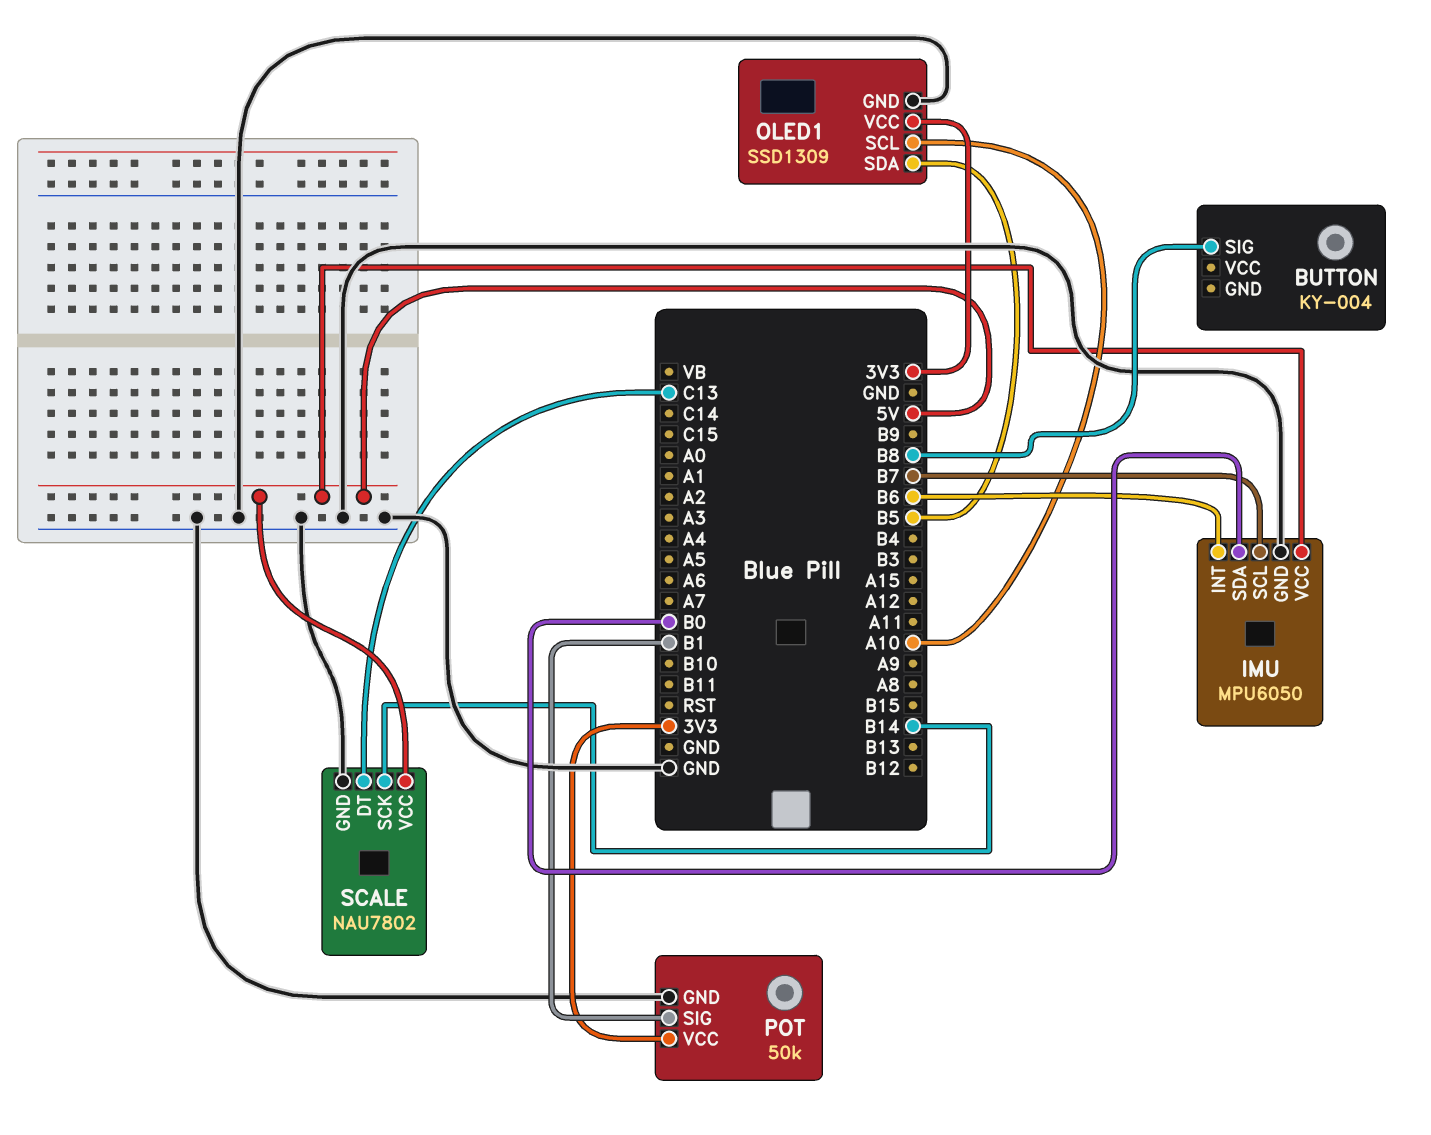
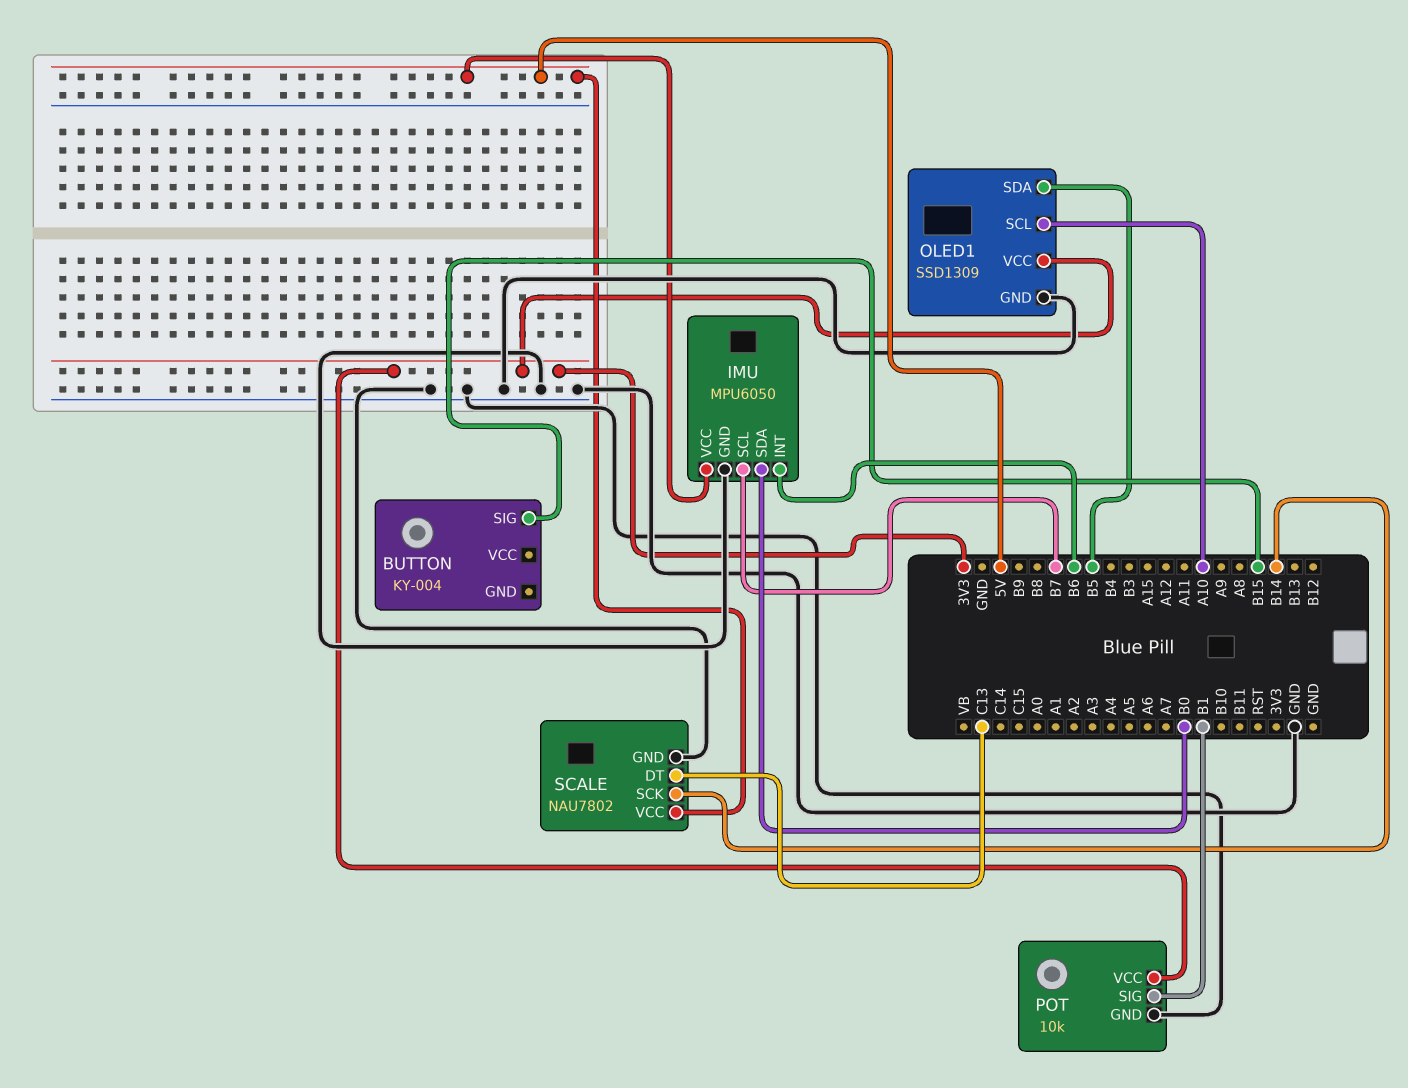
BUTTON pin SIG: B8 -> B15
POT: 50k -> 10k

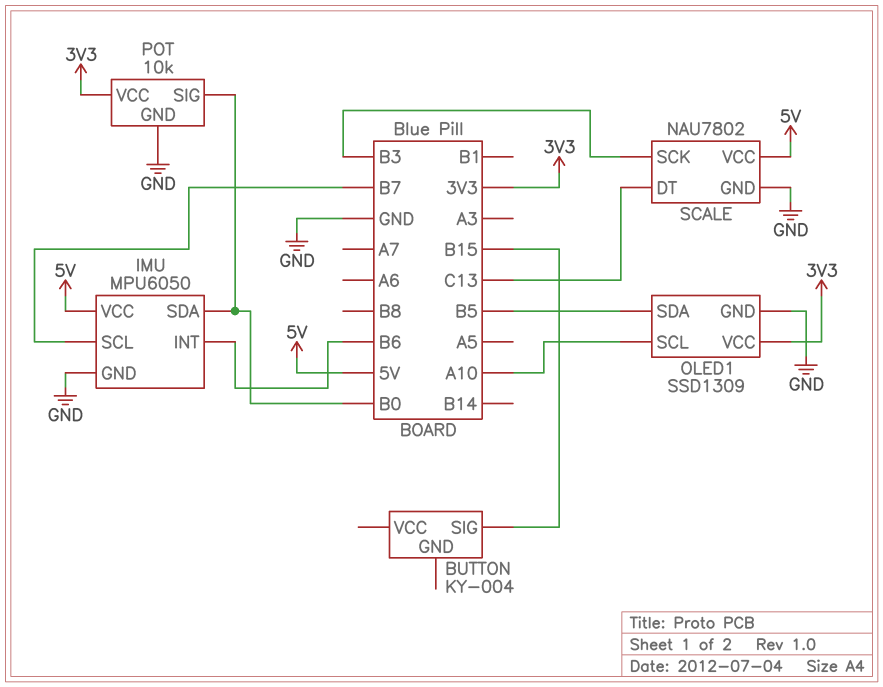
POT pin SIG: B1 -> B0
SCALE pin SCK: B14 -> B3

